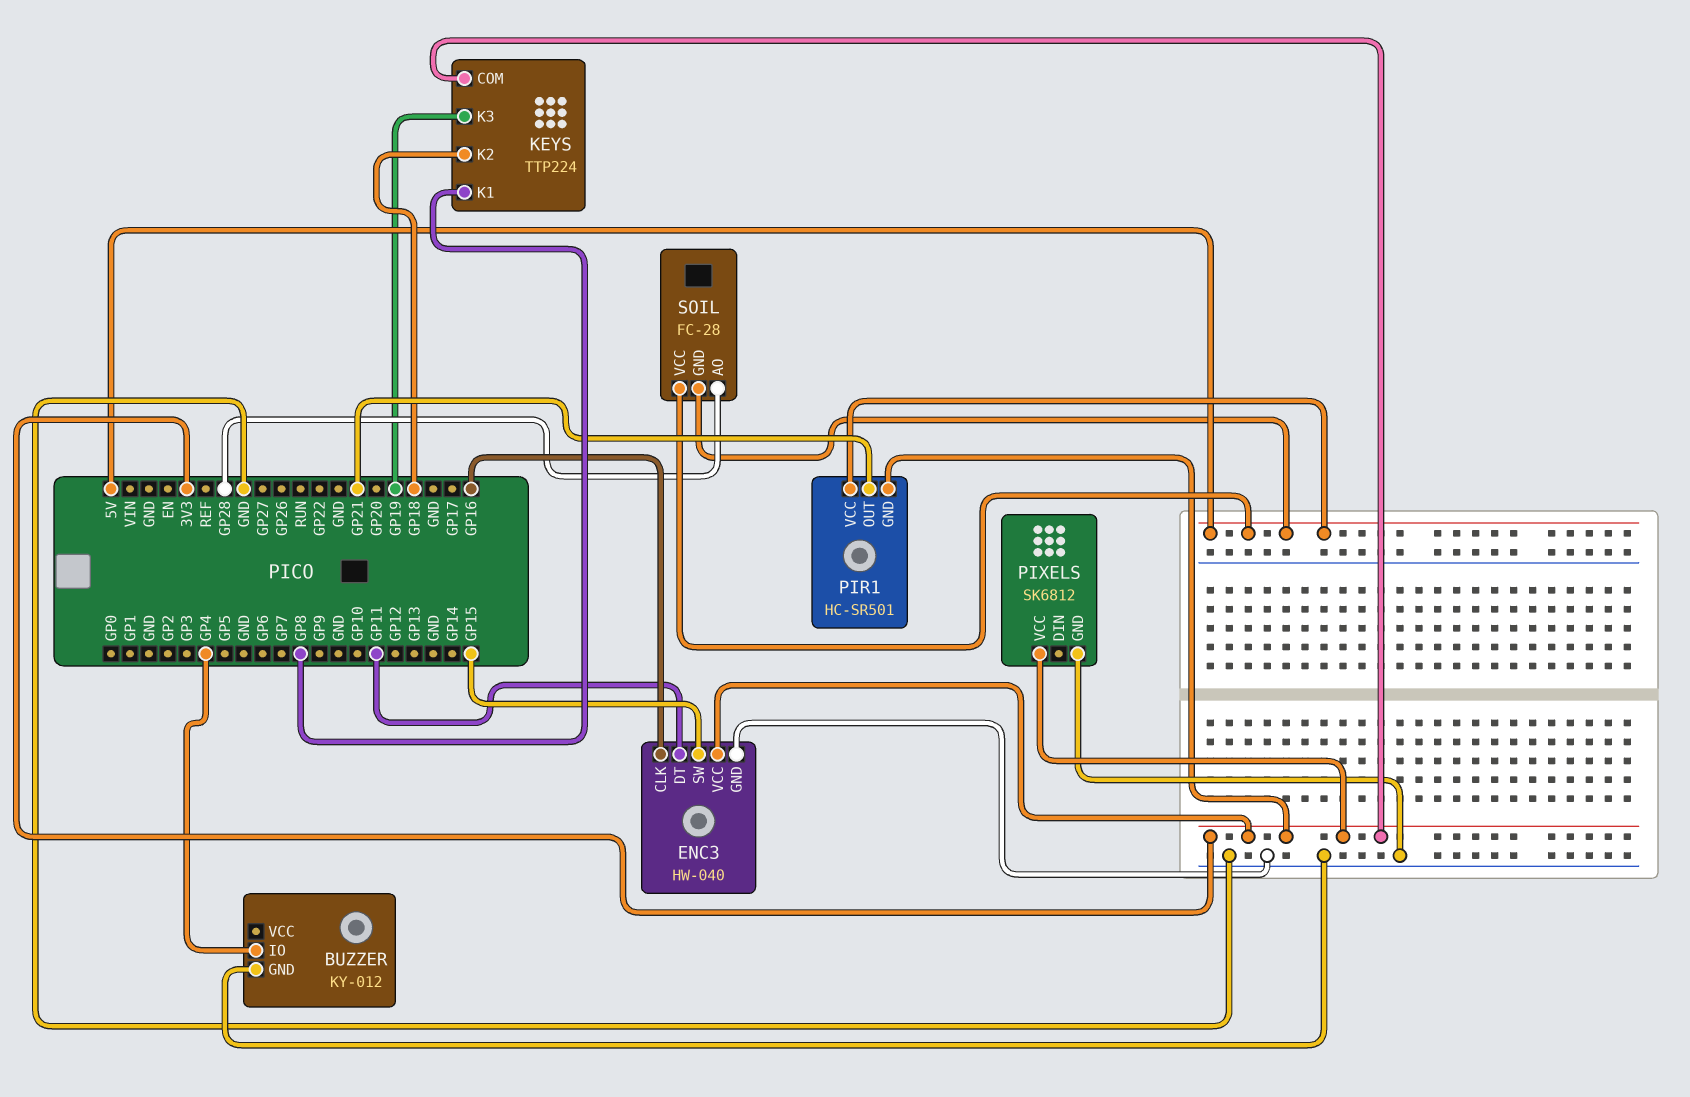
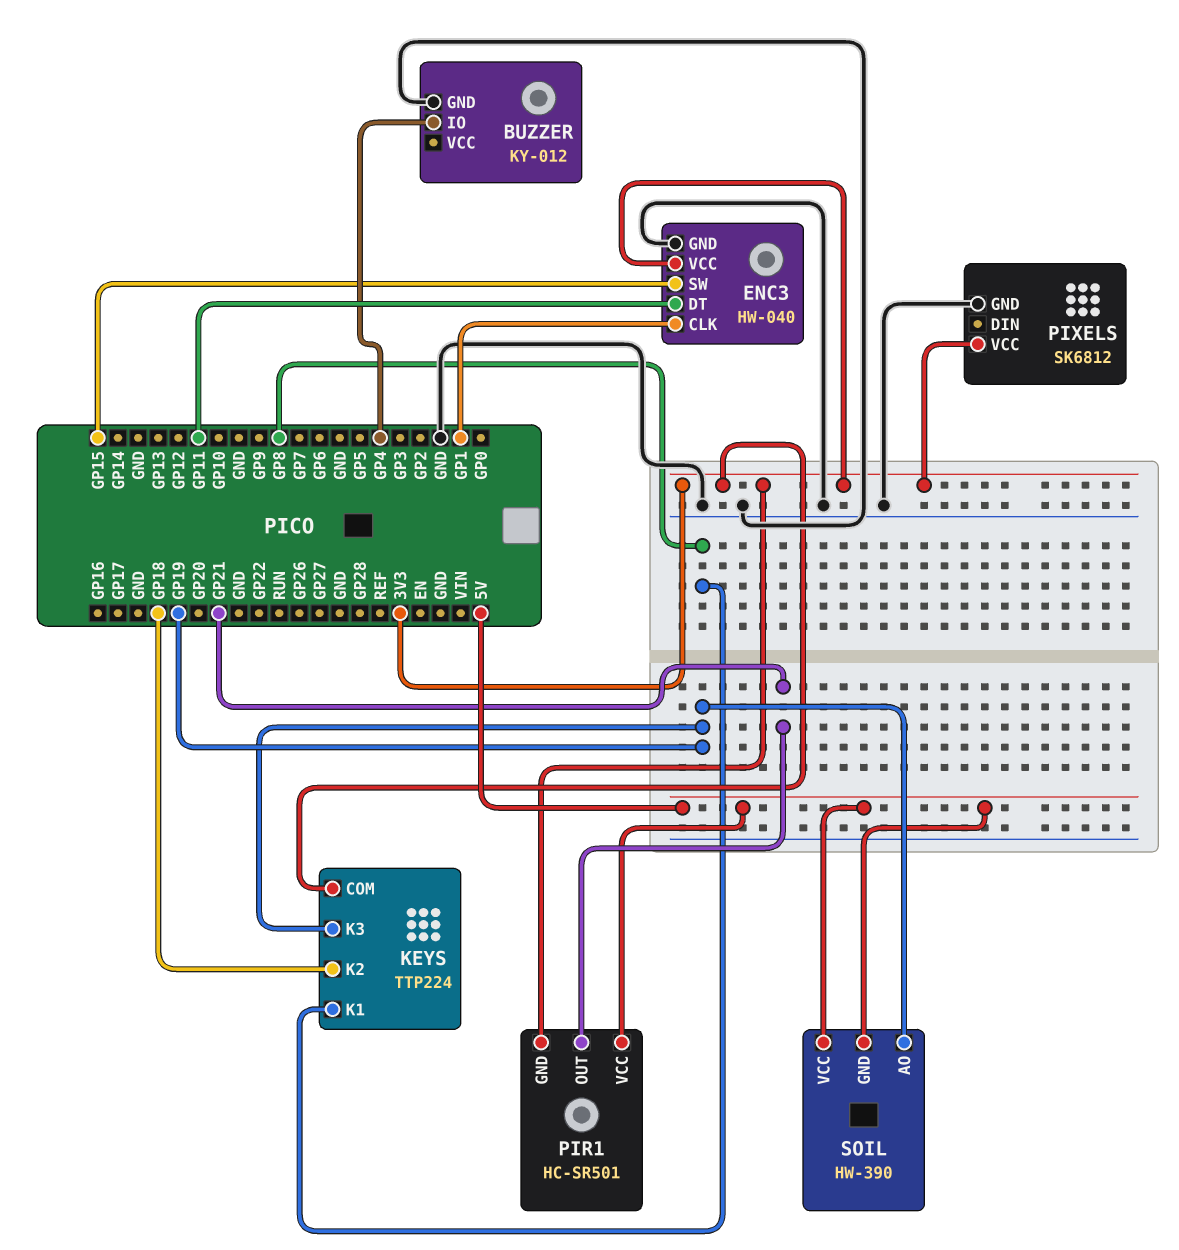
ENC3 pin CLK: GP16 -> GP1
SOIL: FC-28 -> HW-390
SOIL pin AO: GP28 -> GP19

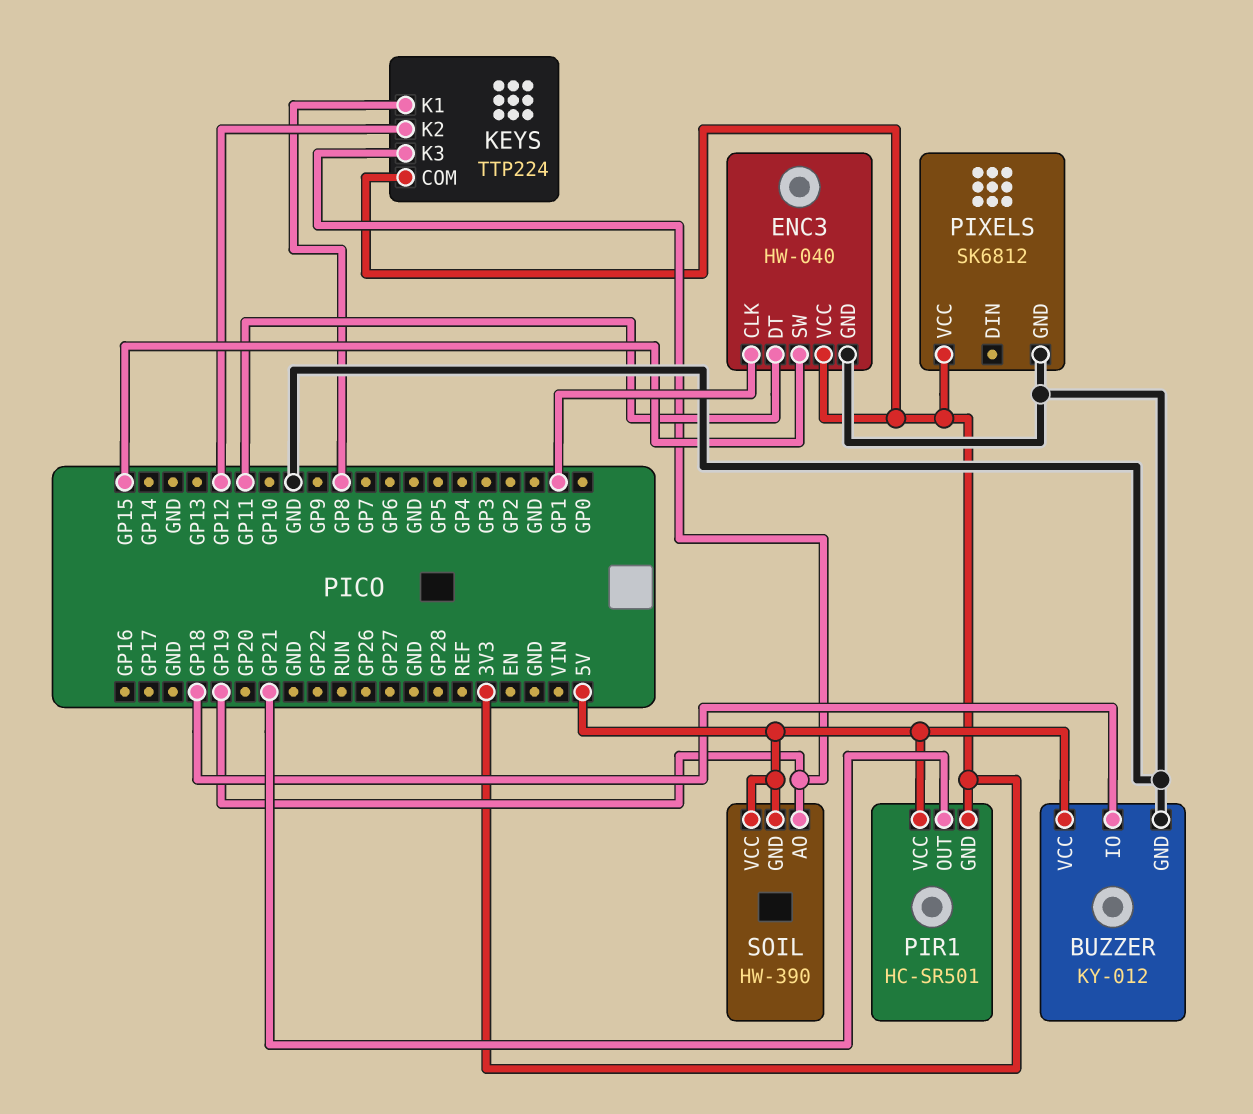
BUZZER pin IO: GP4 -> GP18
BUZZER pin VCC: none -> 5V
KEYS pin K2: GP18 -> GP12

